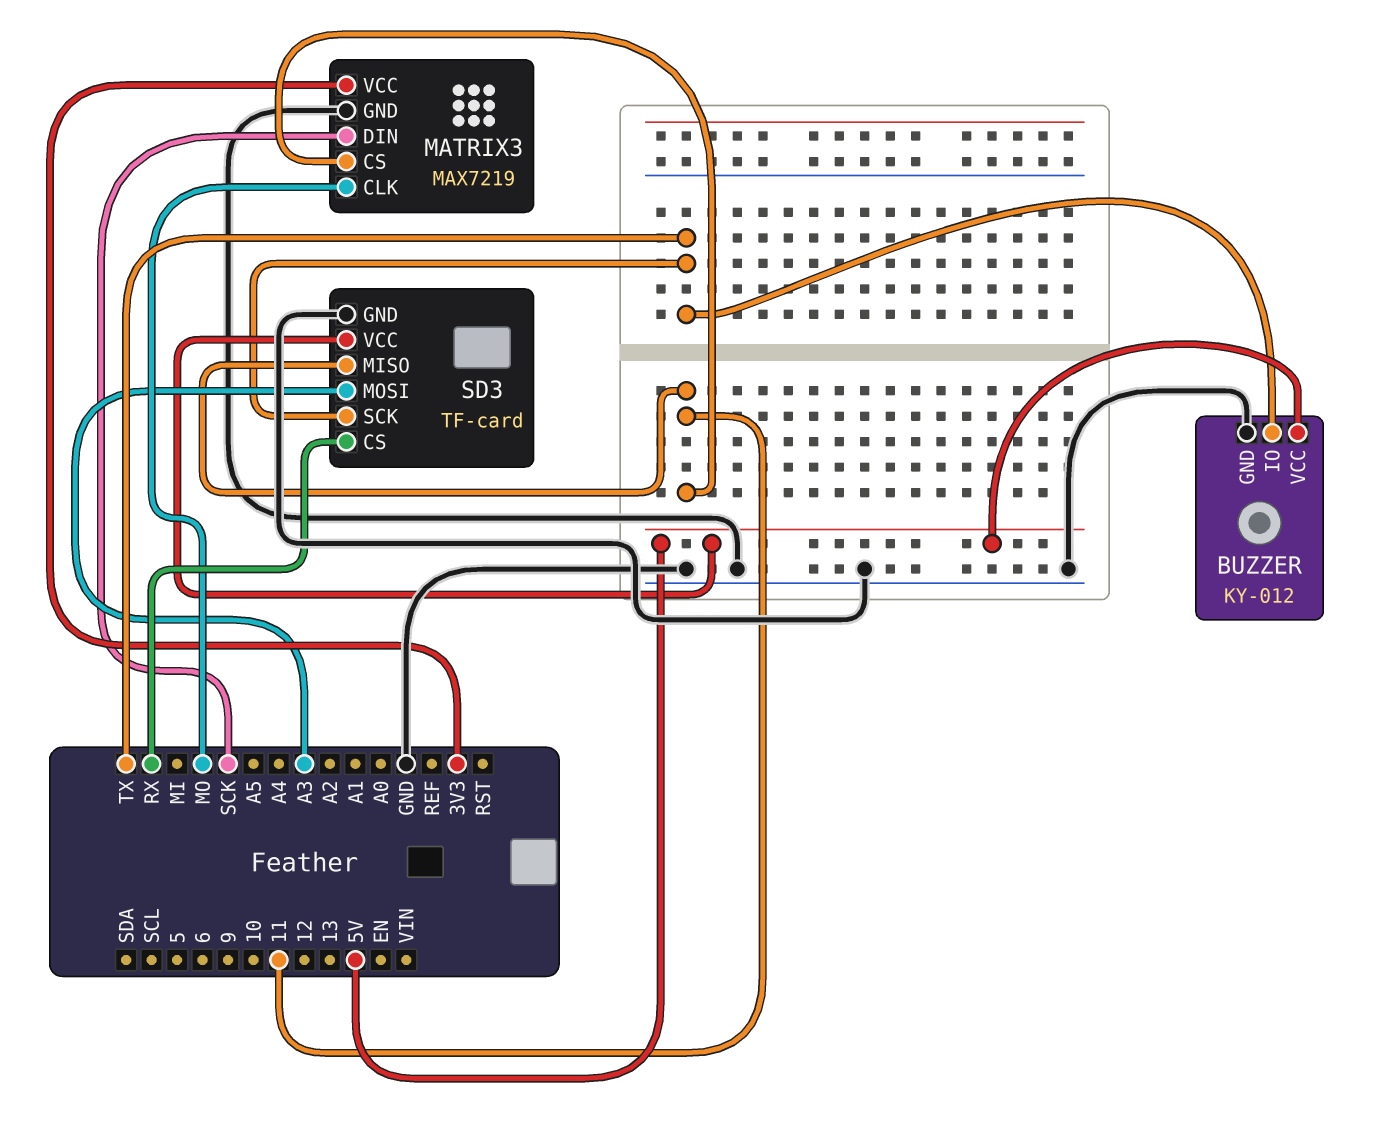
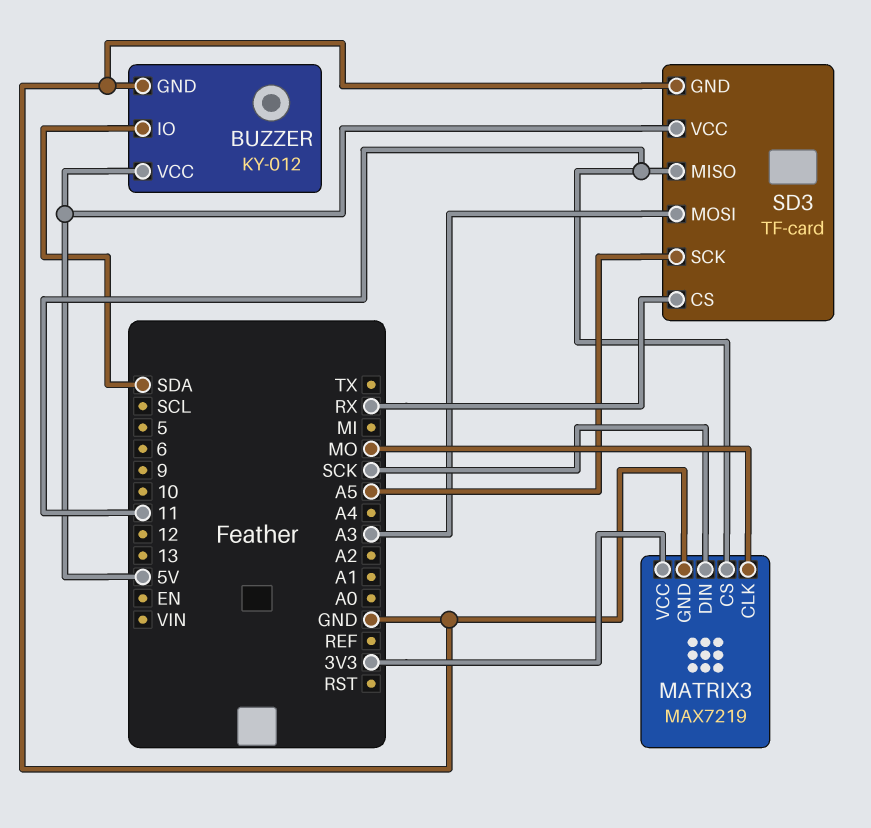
BUZZER pin IO: TX -> SDA
SD3 pin SCK: TX -> A5

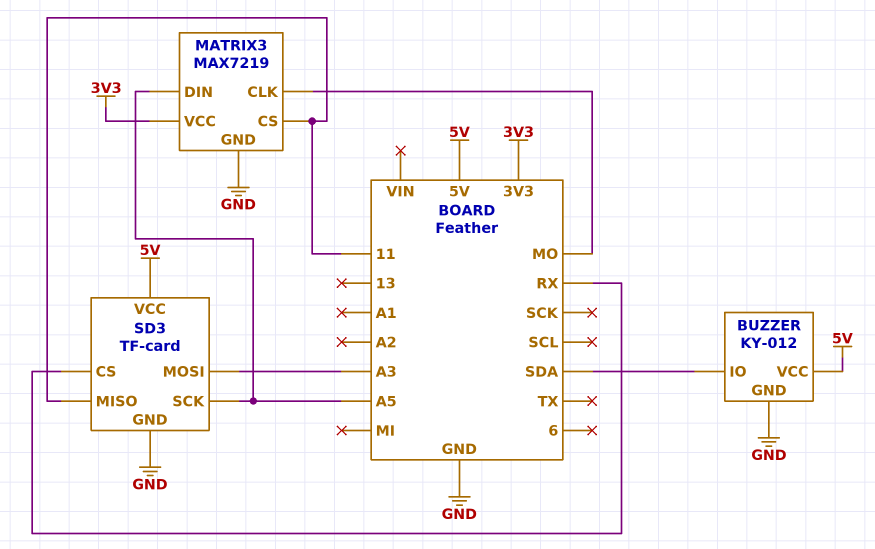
MATRIX3 pin DIN: SCK -> A5

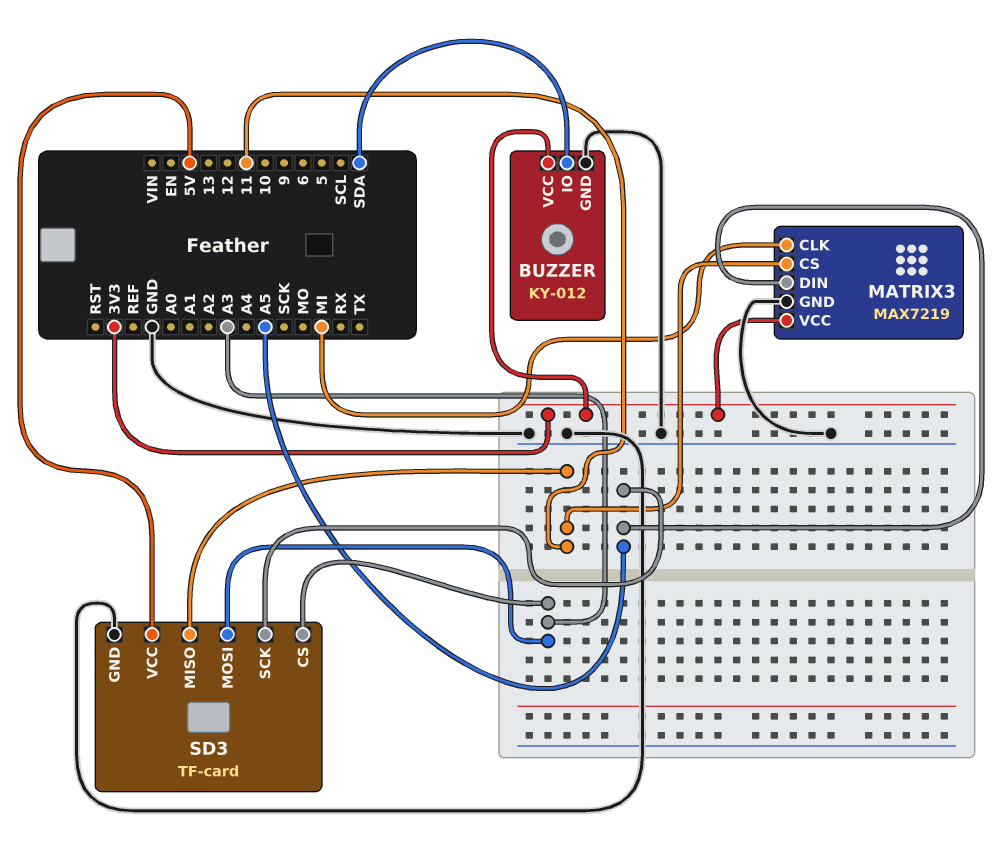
BUZZER pin VCC: 5V -> 3V3
MATRIX3 pin CLK: MO -> MI
SD3 pin CS: RX -> A3

